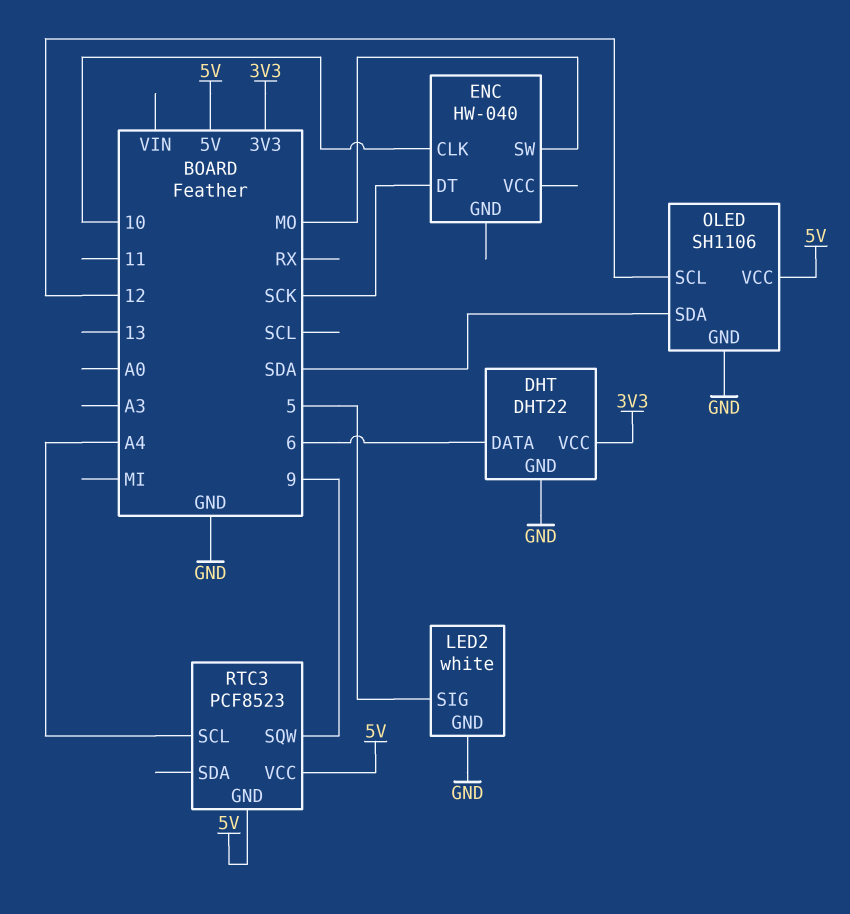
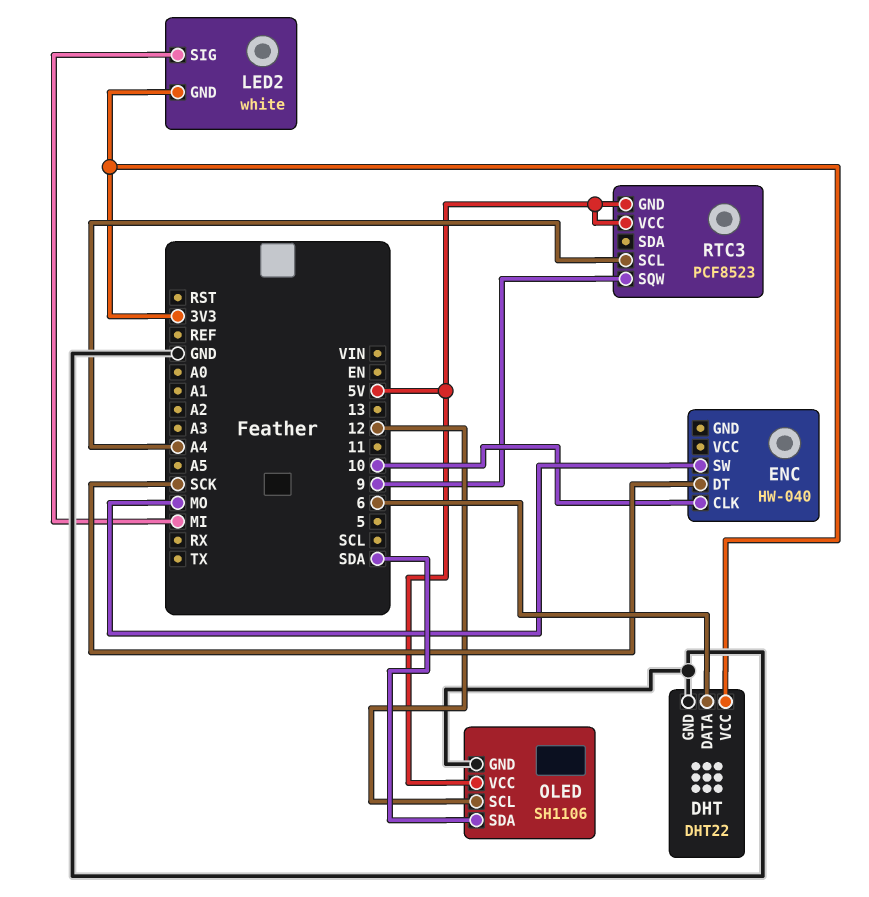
LED2 pin GND: GND -> 3V3
LED2 pin SIG: 5 -> MI

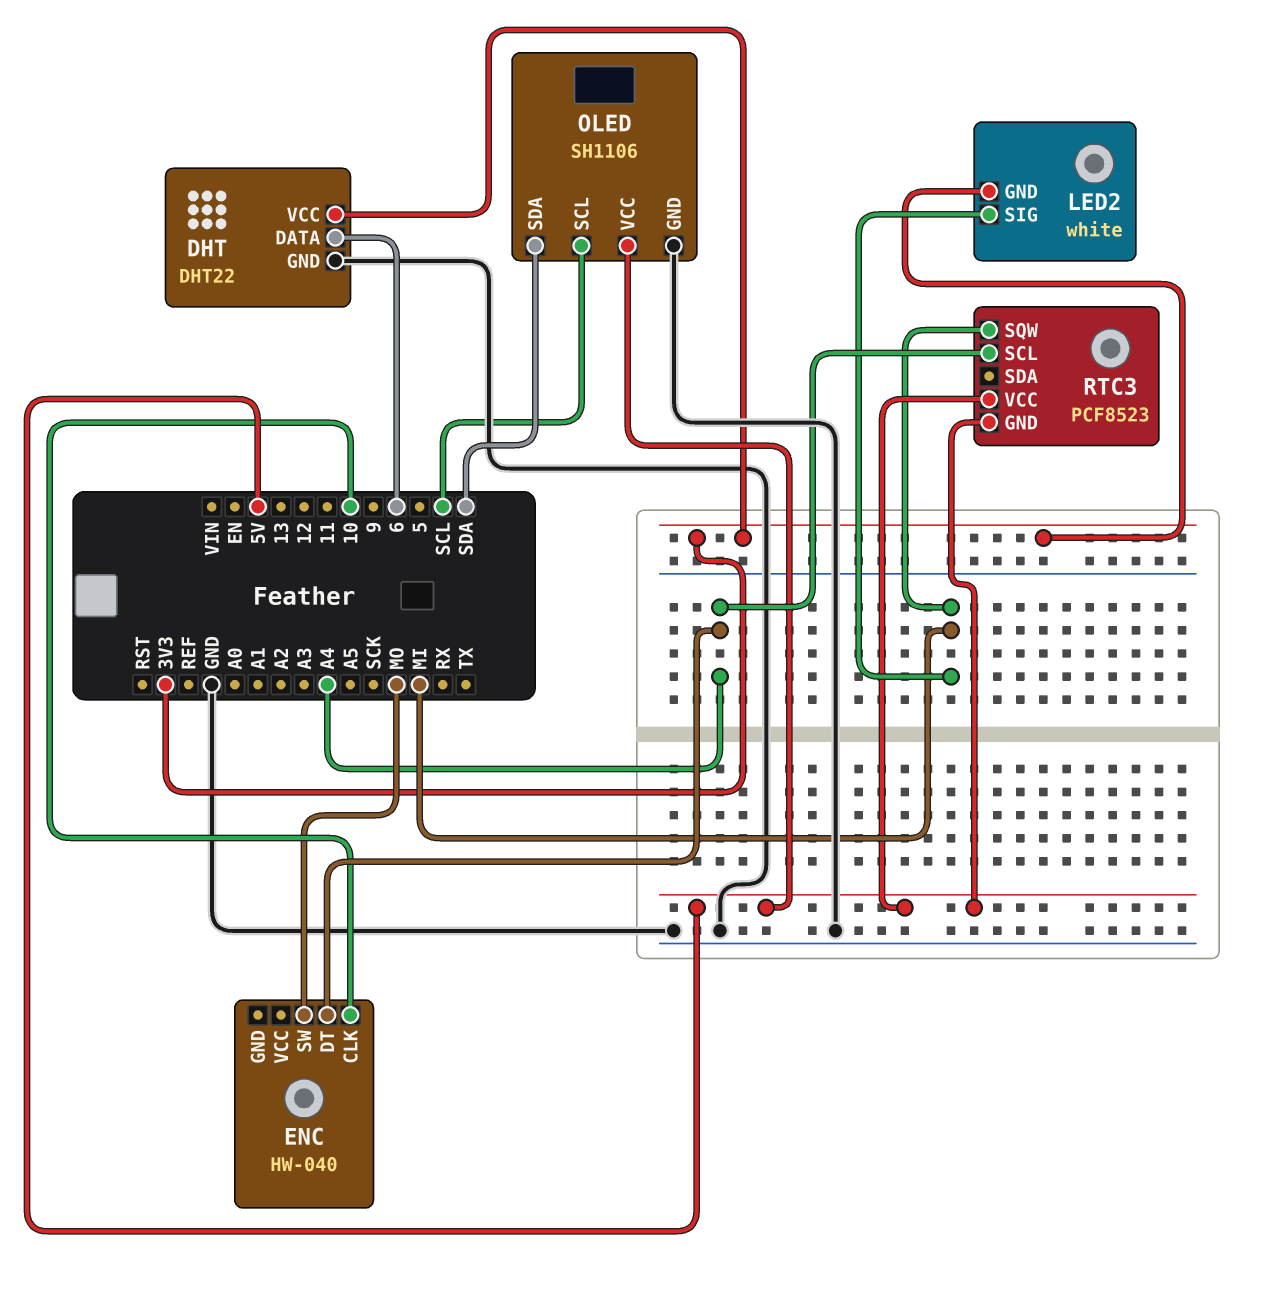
ENC pin DT: SCK -> A4
OLED pin SCL: 12 -> SCL
RTC3 pin SQW: 9 -> MI

